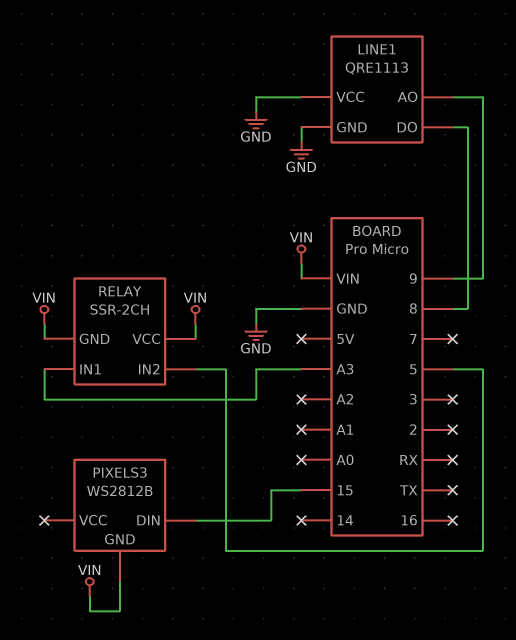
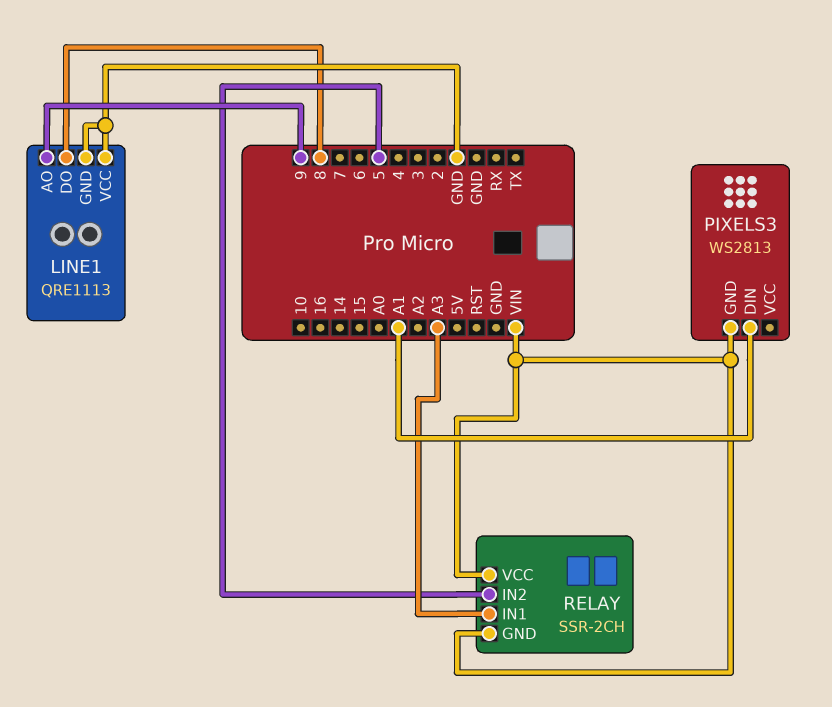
PIXELS3: WS2812B -> WS2813
PIXELS3 pin DIN: 15 -> A1

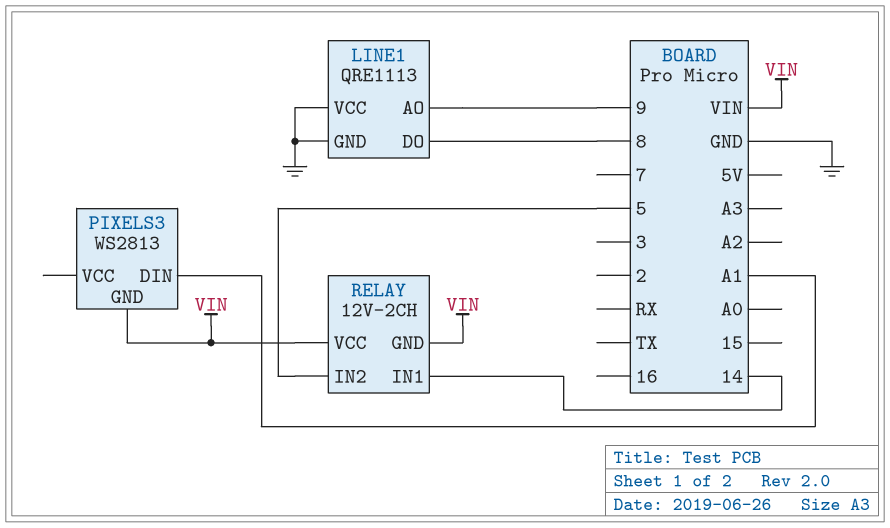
RELAY: SSR-2CH -> 12V-2CH
RELAY pin IN1: A3 -> 14

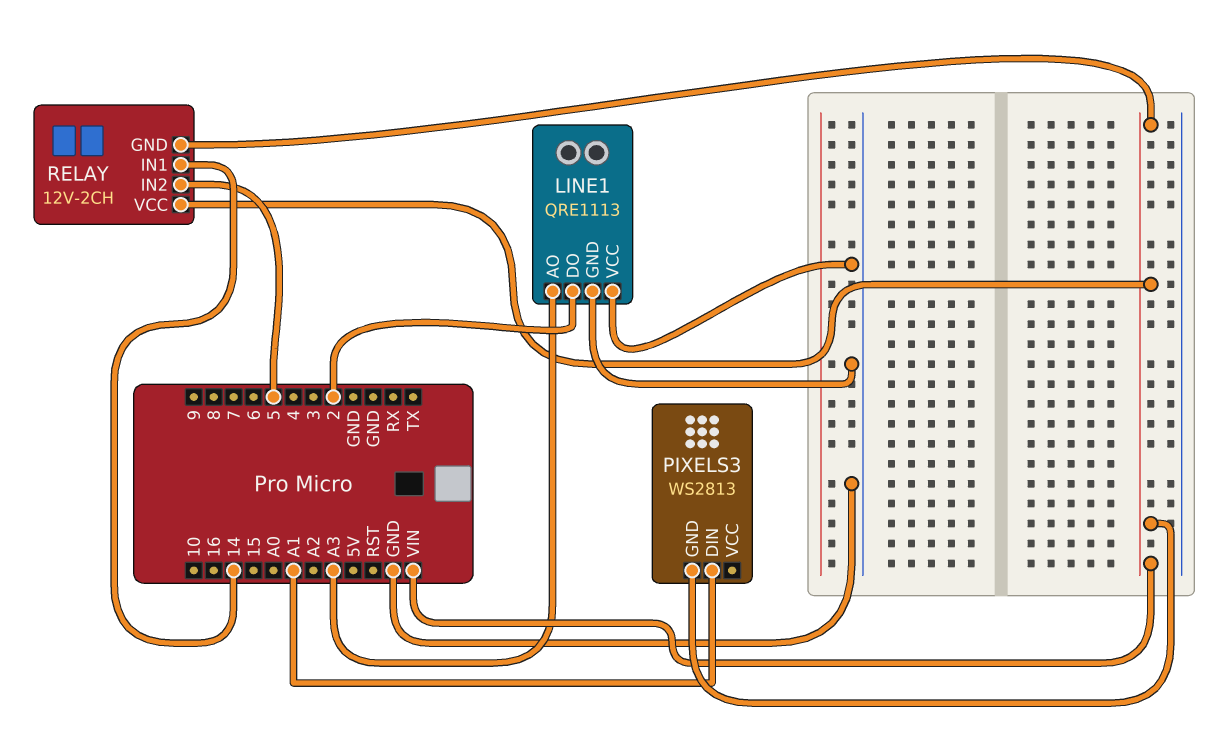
LINE1 pin AO: 9 -> A3
LINE1 pin DO: 8 -> 2

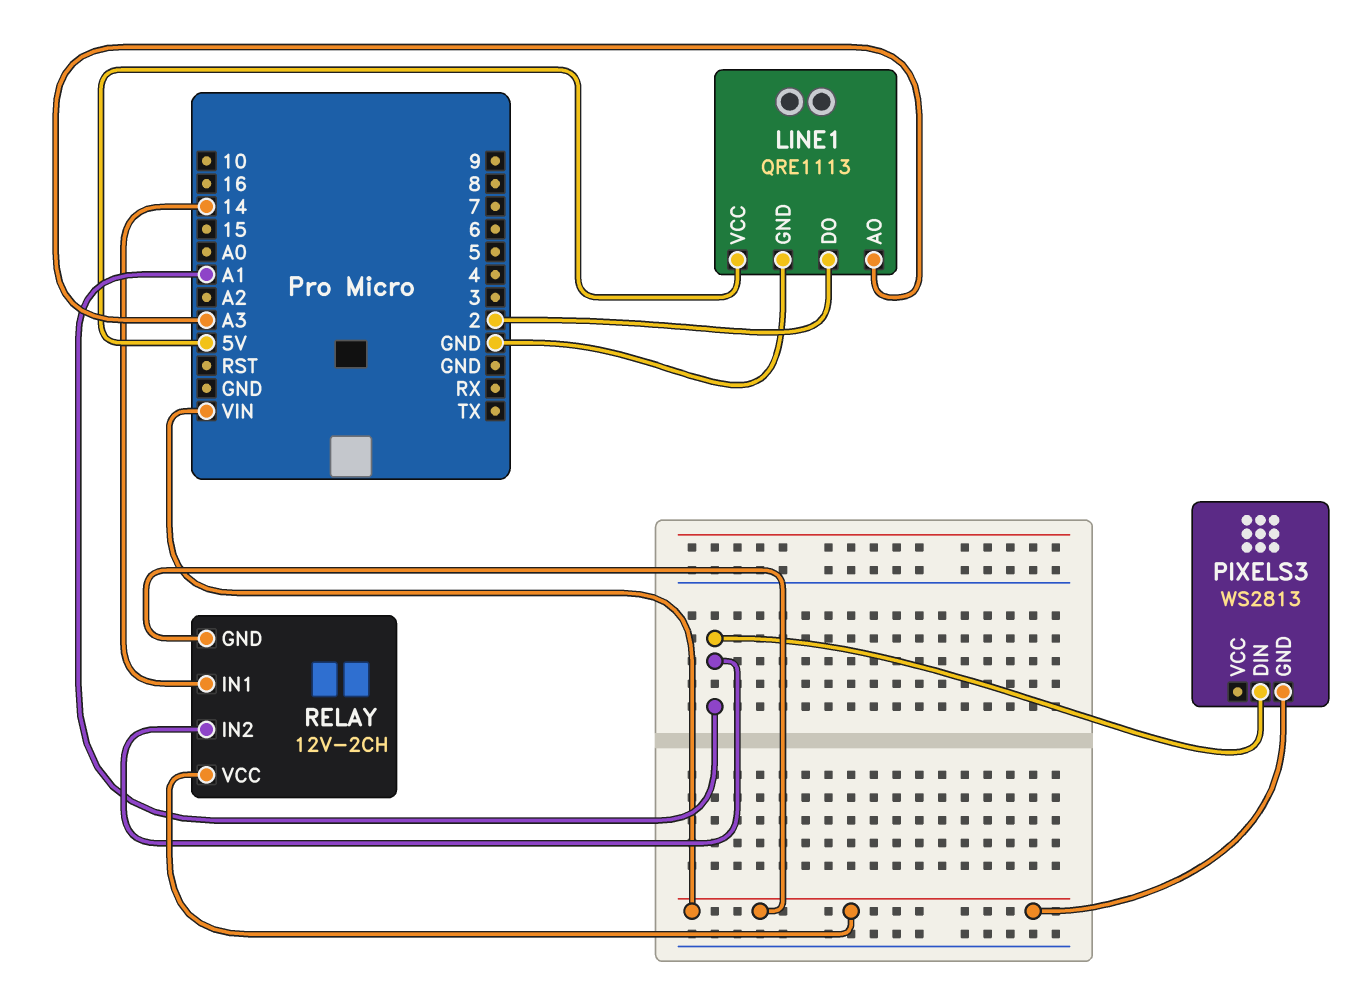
LINE1 pin VCC: GND -> 5V
RELAY pin IN2: 5 -> A1

